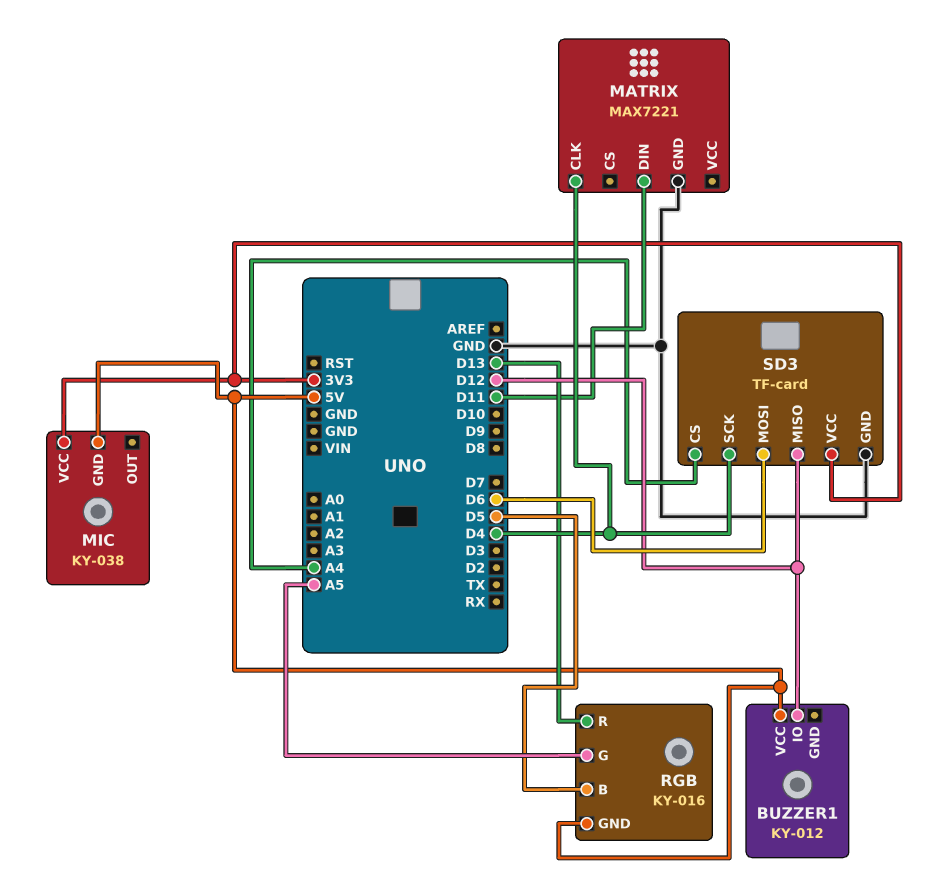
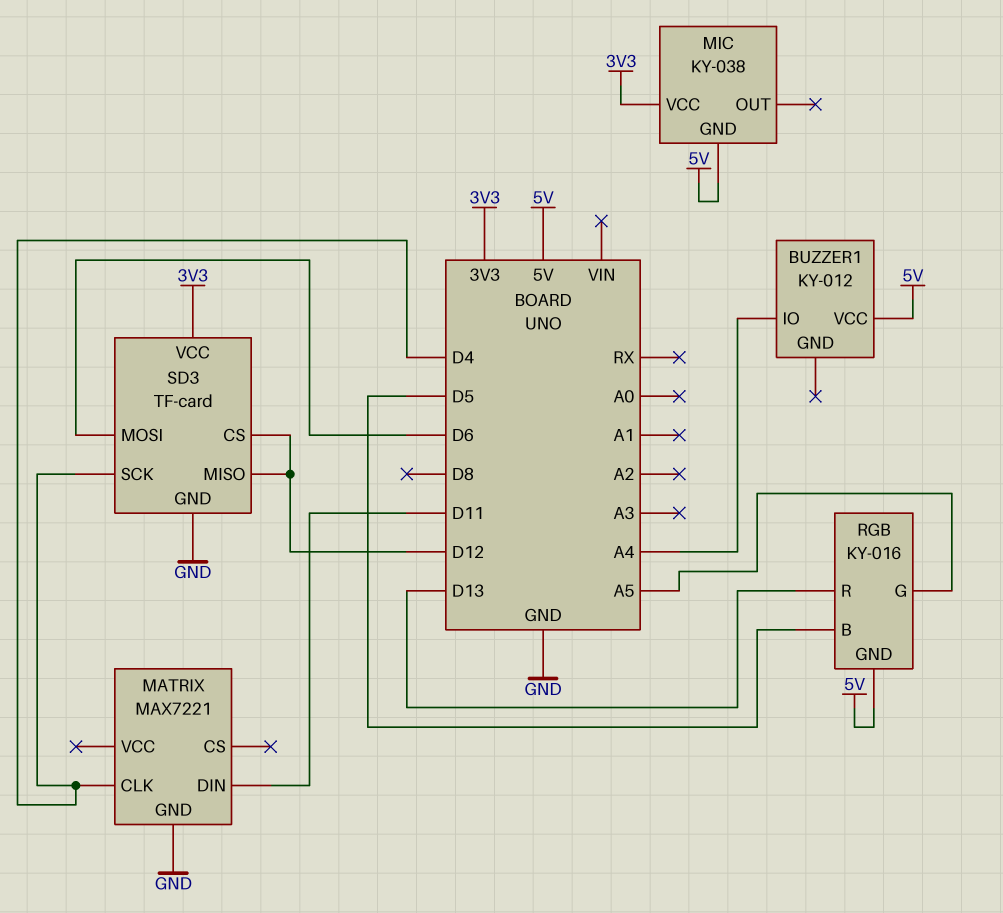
BUZZER1 pin IO: D12 -> A4
SD3 pin CS: A4 -> D12

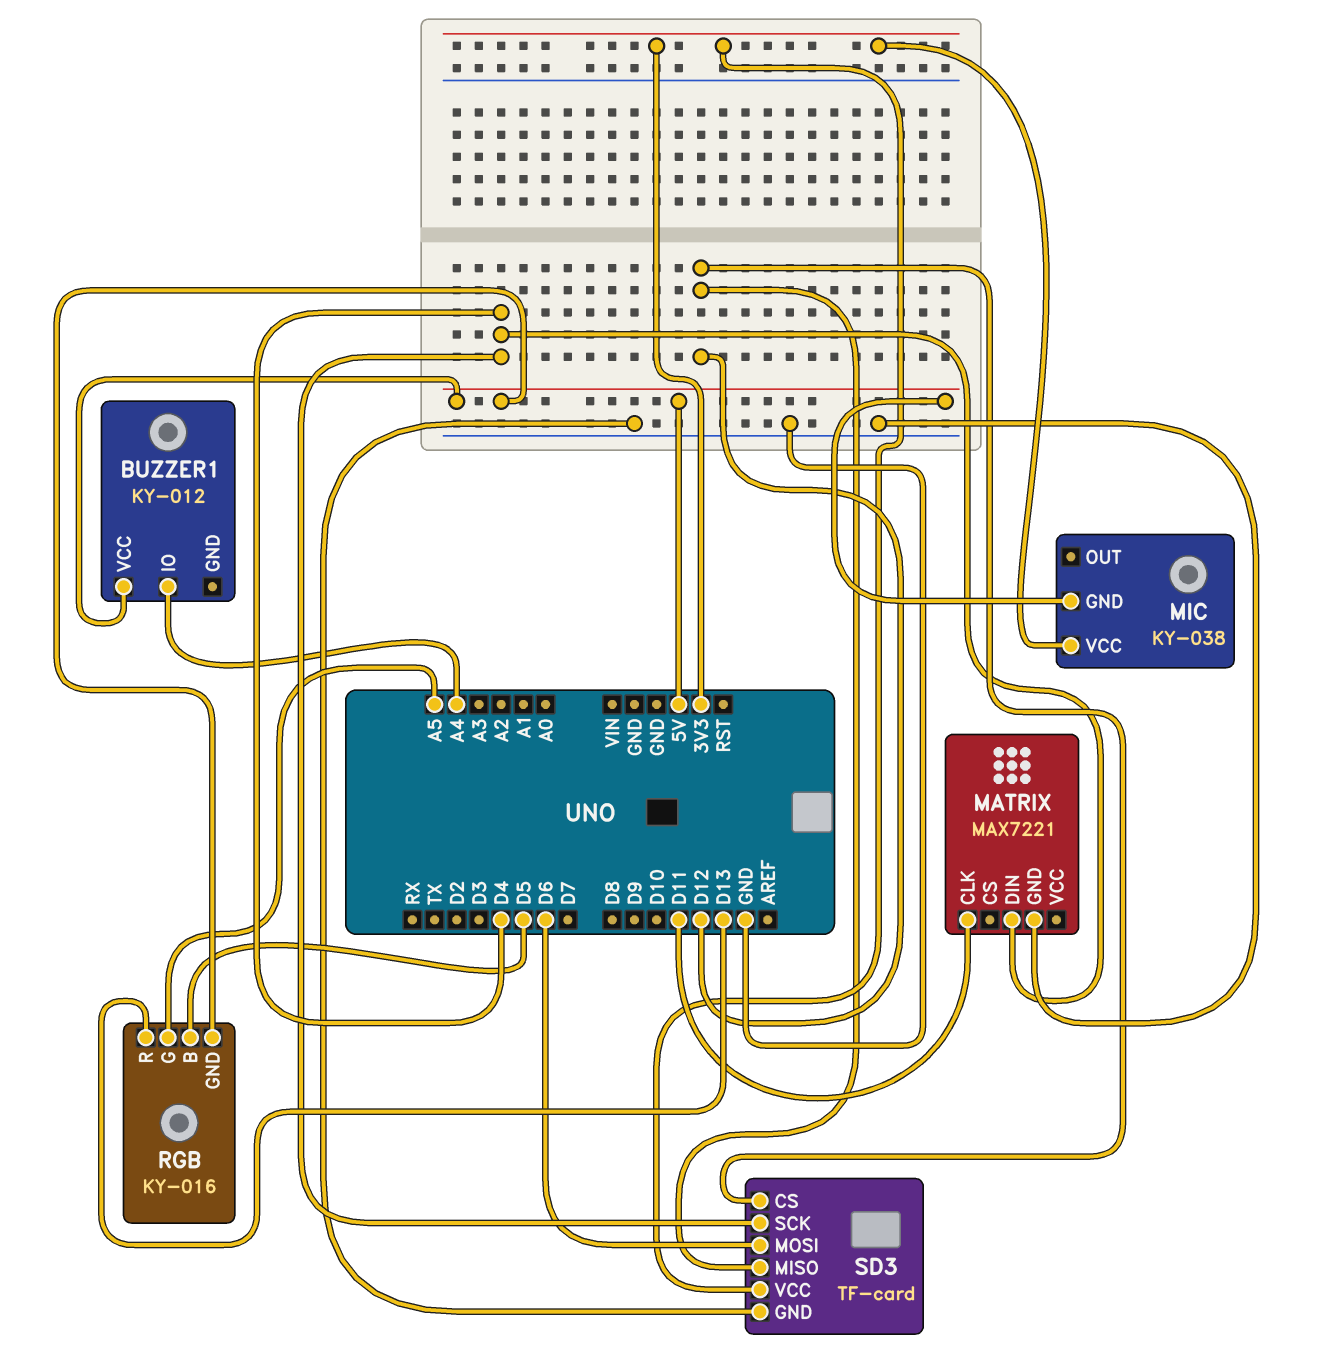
MATRIX pin CLK: D4 -> D11
MATRIX pin DIN: D11 -> D4

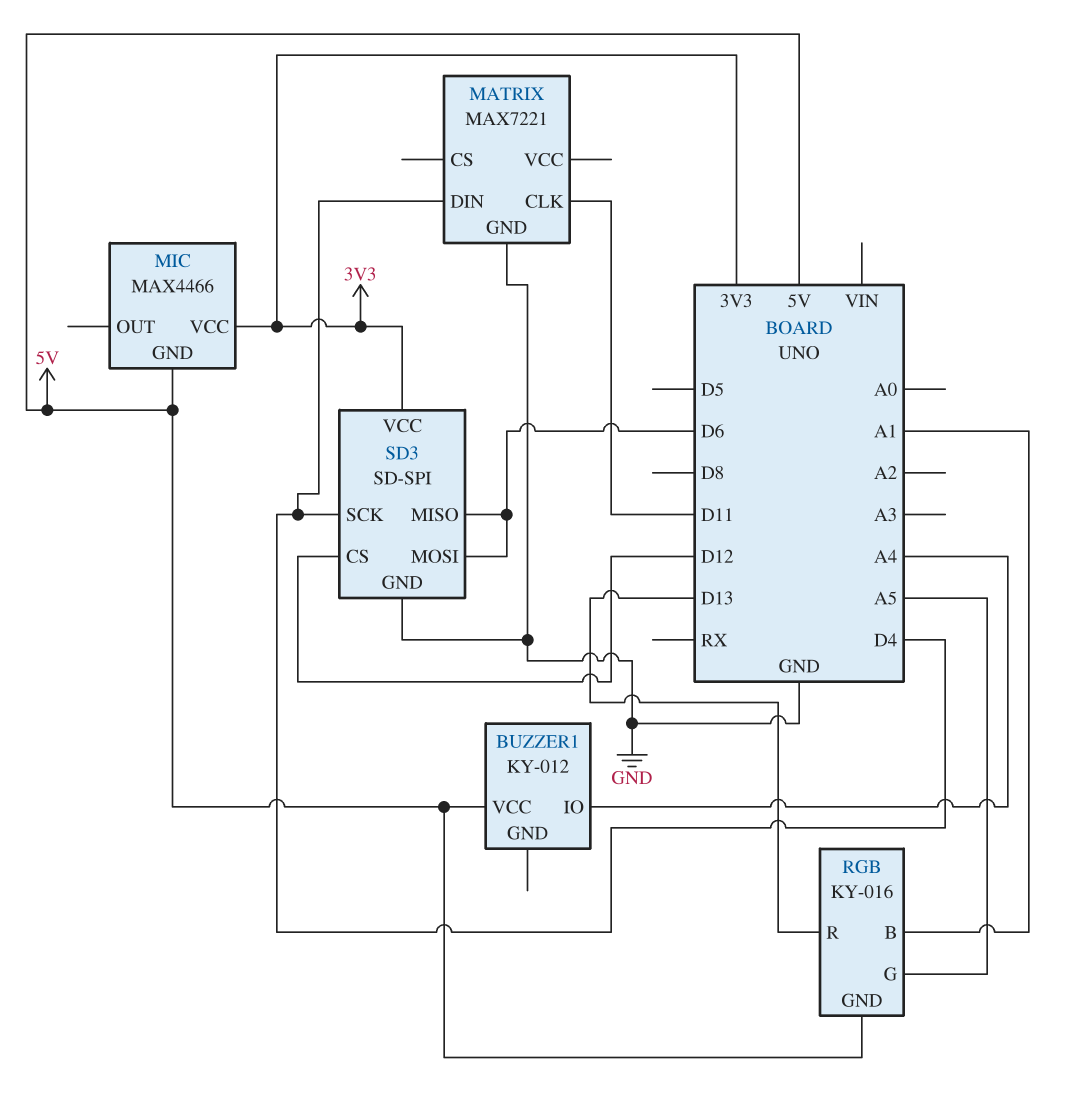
MIC: KY-038 -> MAX4466
RGB pin B: D5 -> A1
SD3: TF-card -> SD-SPI
SD3 pin MISO: D12 -> D6

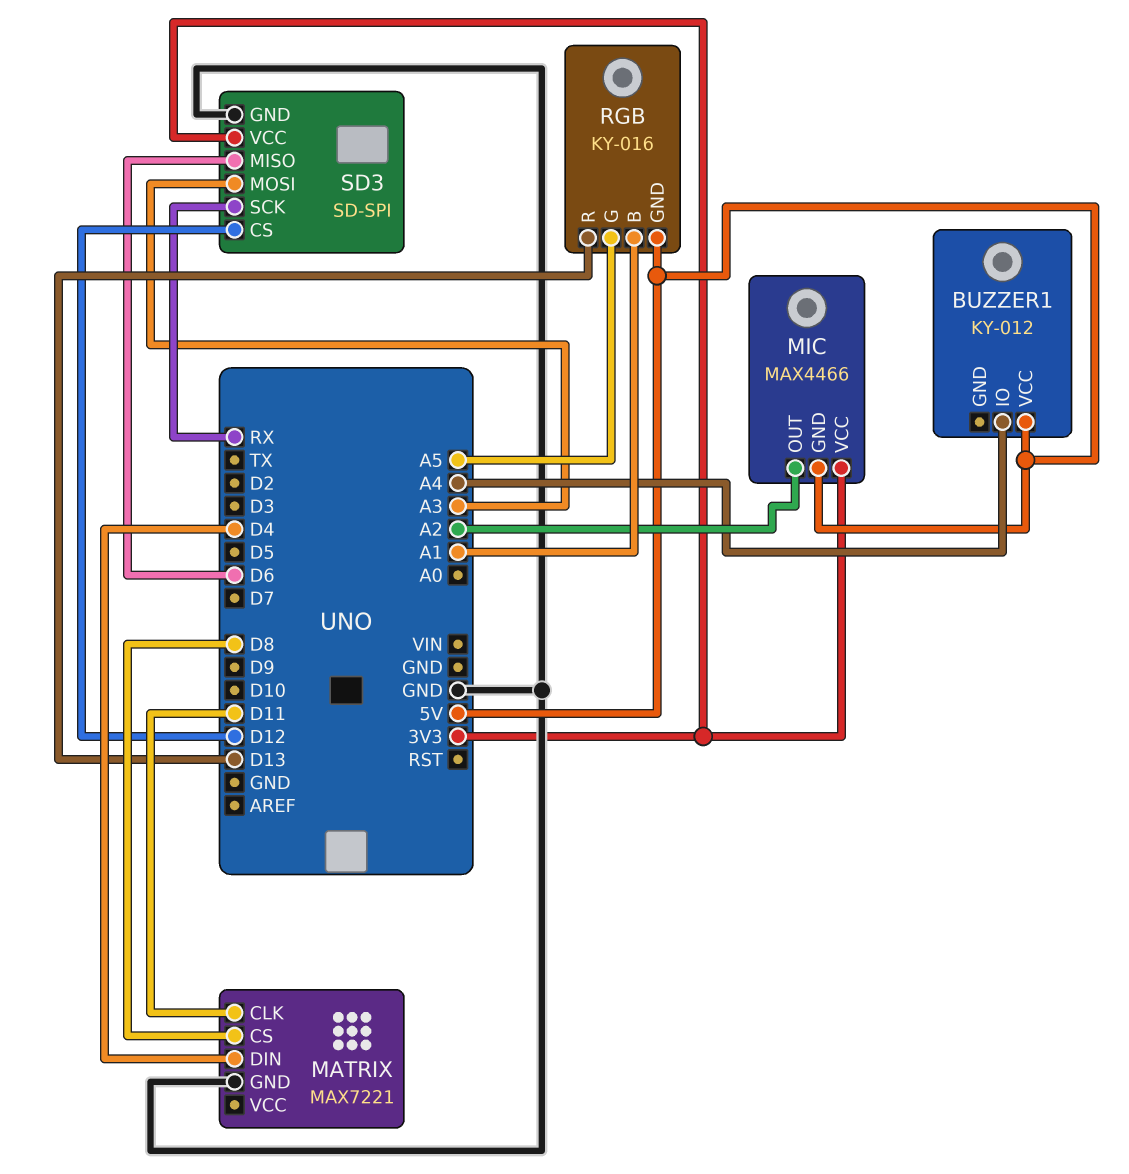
MATRIX pin CS: none -> D8
MIC pin OUT: none -> A2
SD3 pin MOSI: D6 -> A3
SD3 pin SCK: D4 -> RX

